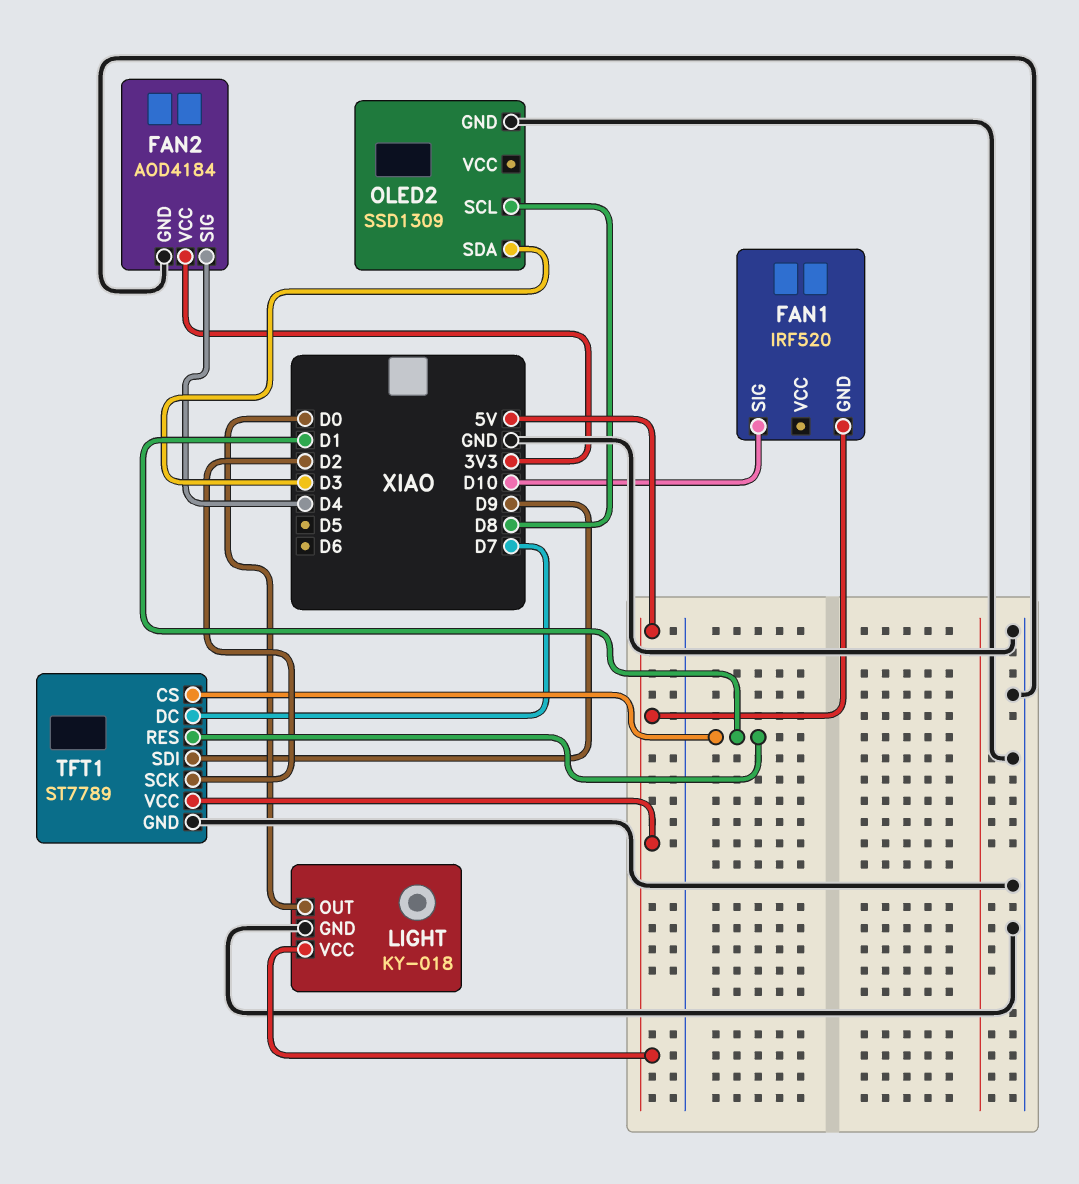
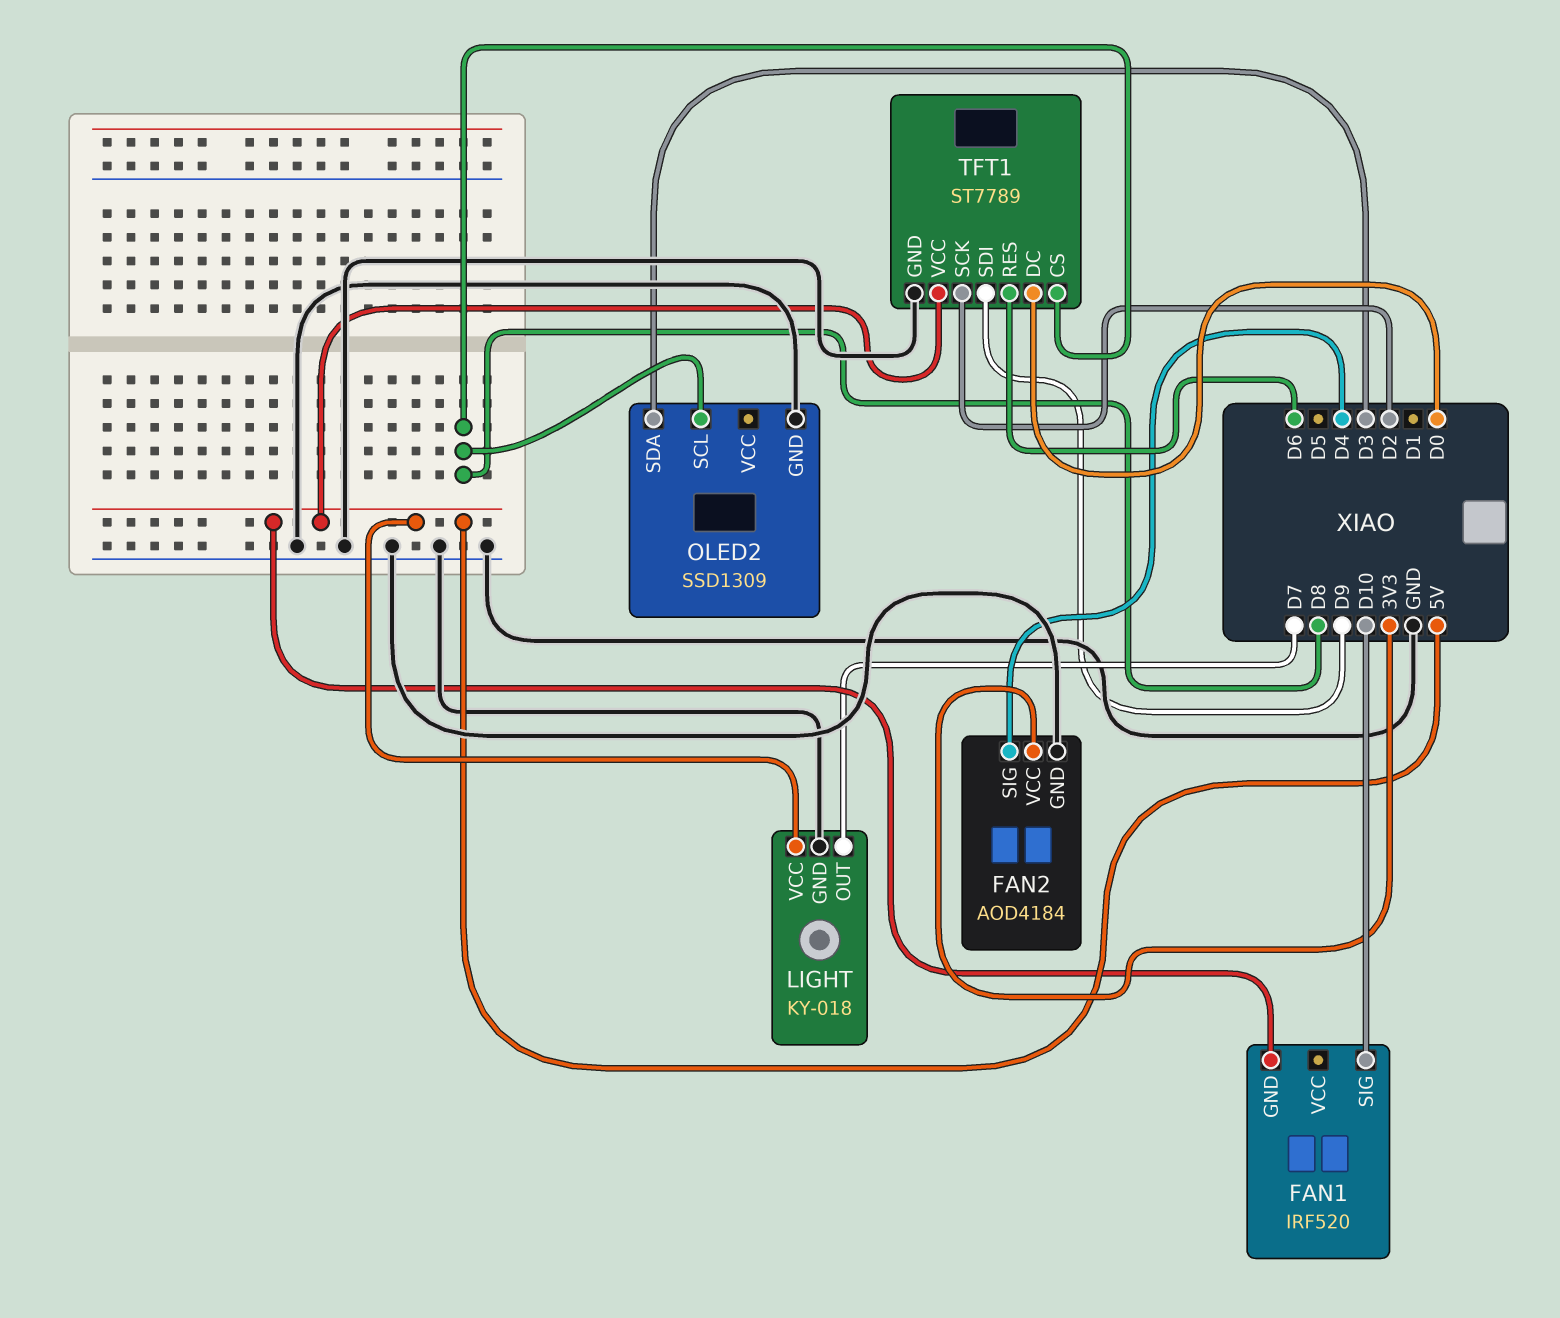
LIGHT pin OUT: D0 -> D7
TFT1 pin CS: D1 -> D8
TFT1 pin DC: D7 -> D0
TFT1 pin RES: D1 -> D6

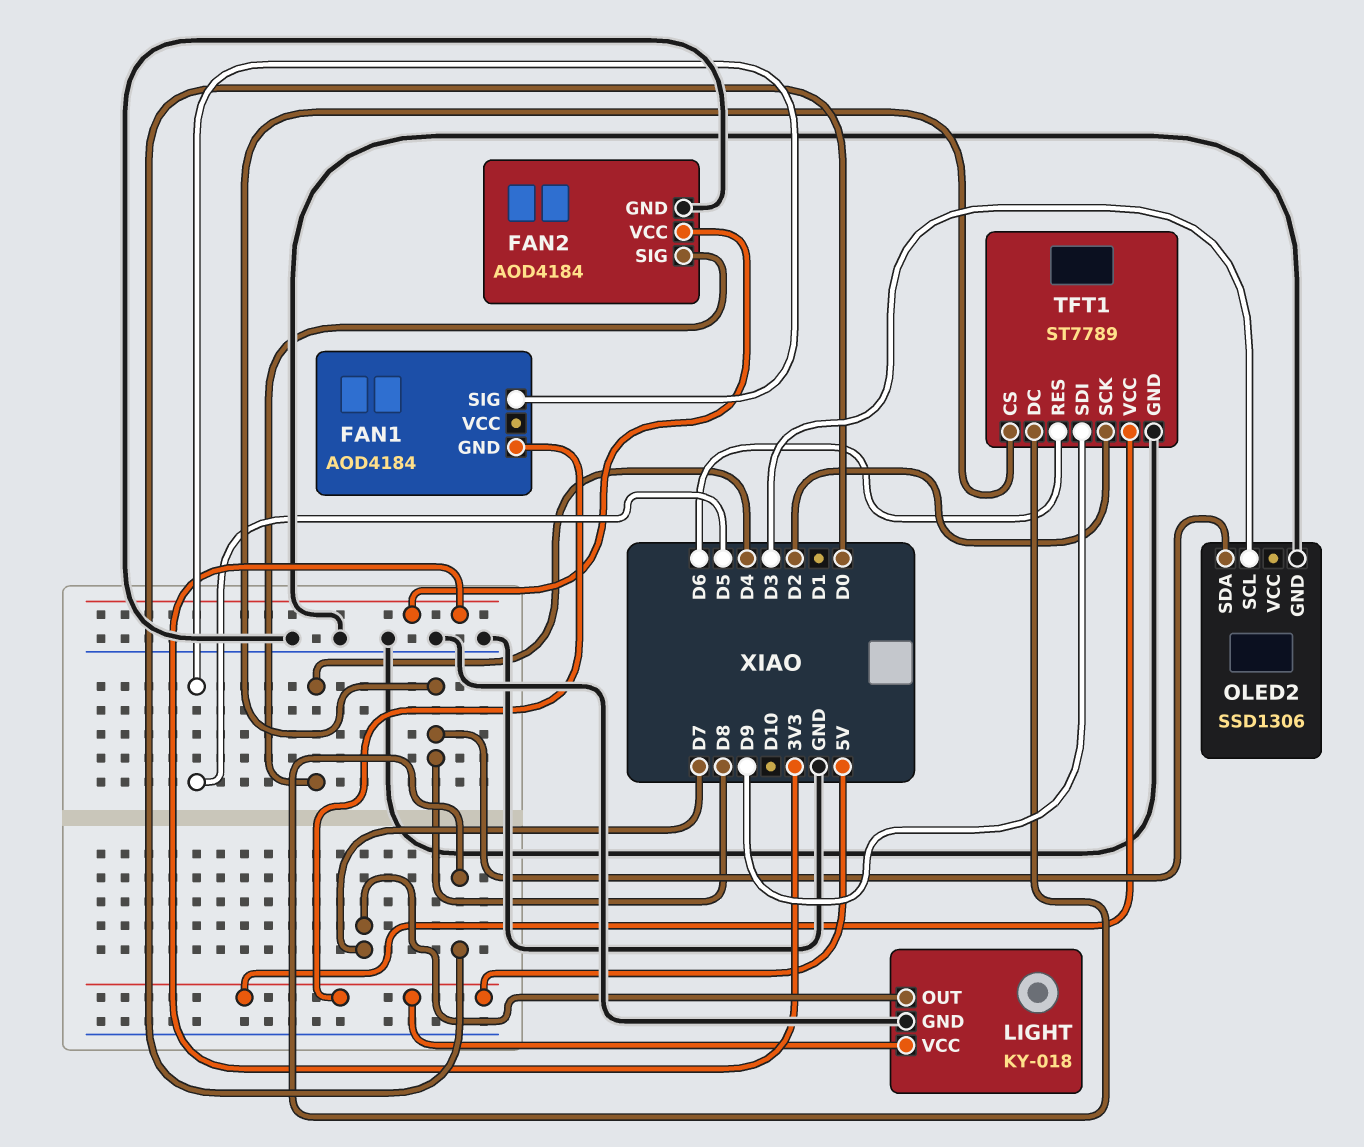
FAN1: IRF520 -> AOD4184
FAN1 pin SIG: D10 -> D5
OLED2: SSD1309 -> SSD1306
OLED2 pin SCL: D8 -> D3
OLED2 pin SDA: D3 -> D8

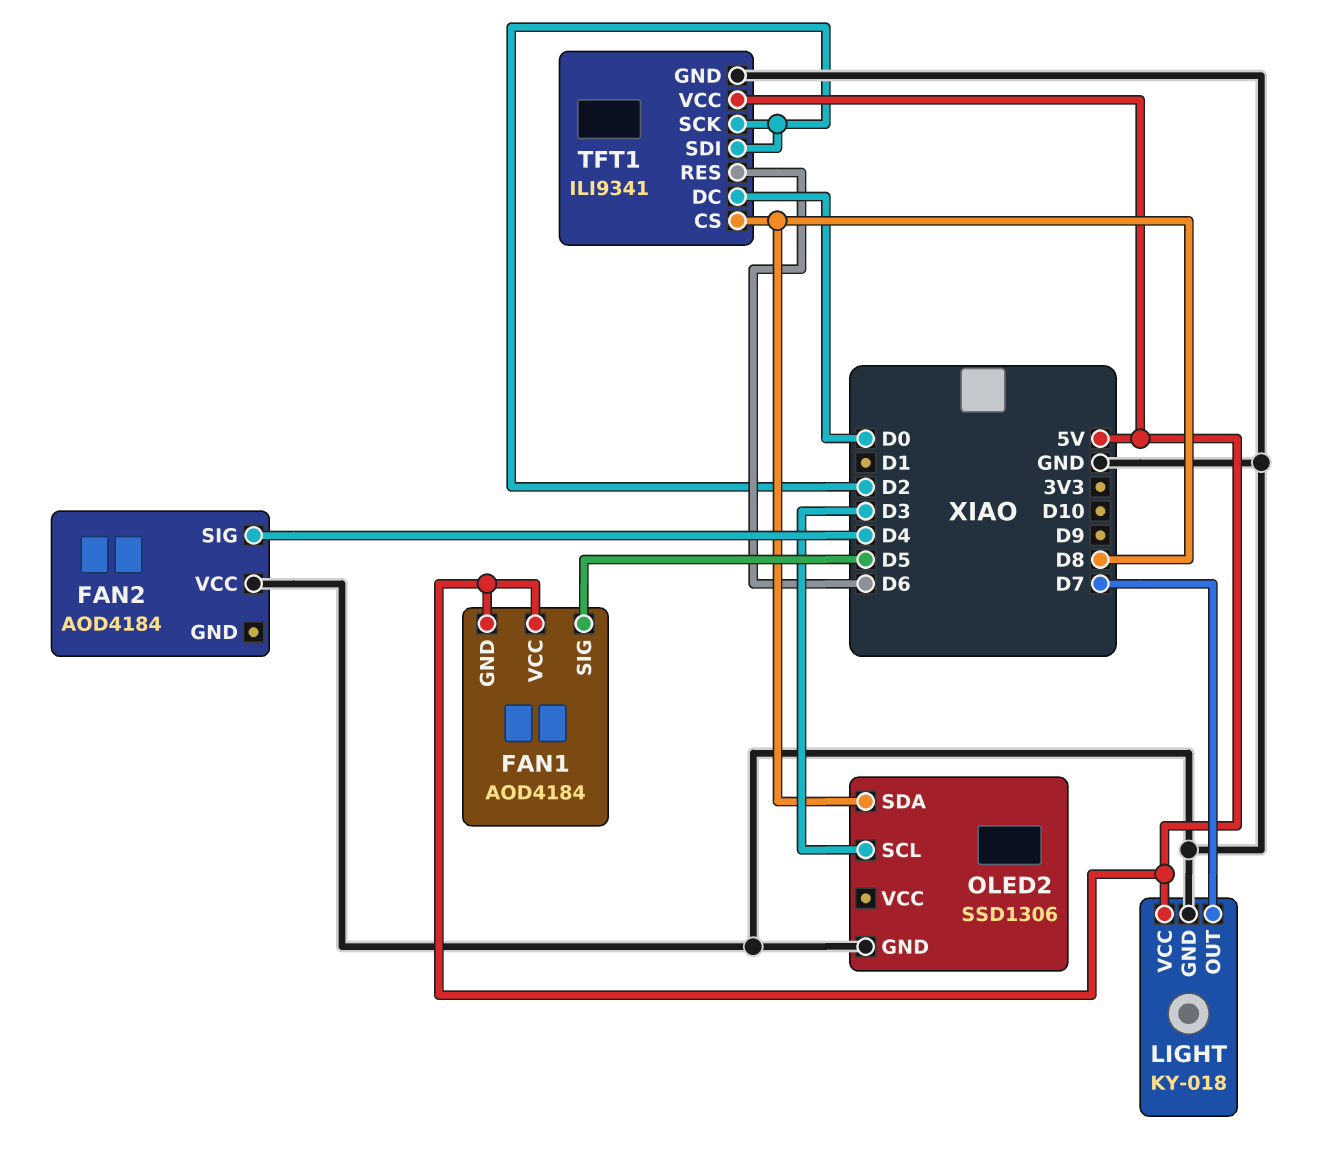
FAN1 pin VCC: none -> 5V
FAN2 pin GND: GND -> none
FAN2 pin VCC: 3V3 -> GND
TFT1: ST7789 -> ILI9341
TFT1 pin SDI: D9 -> D2

